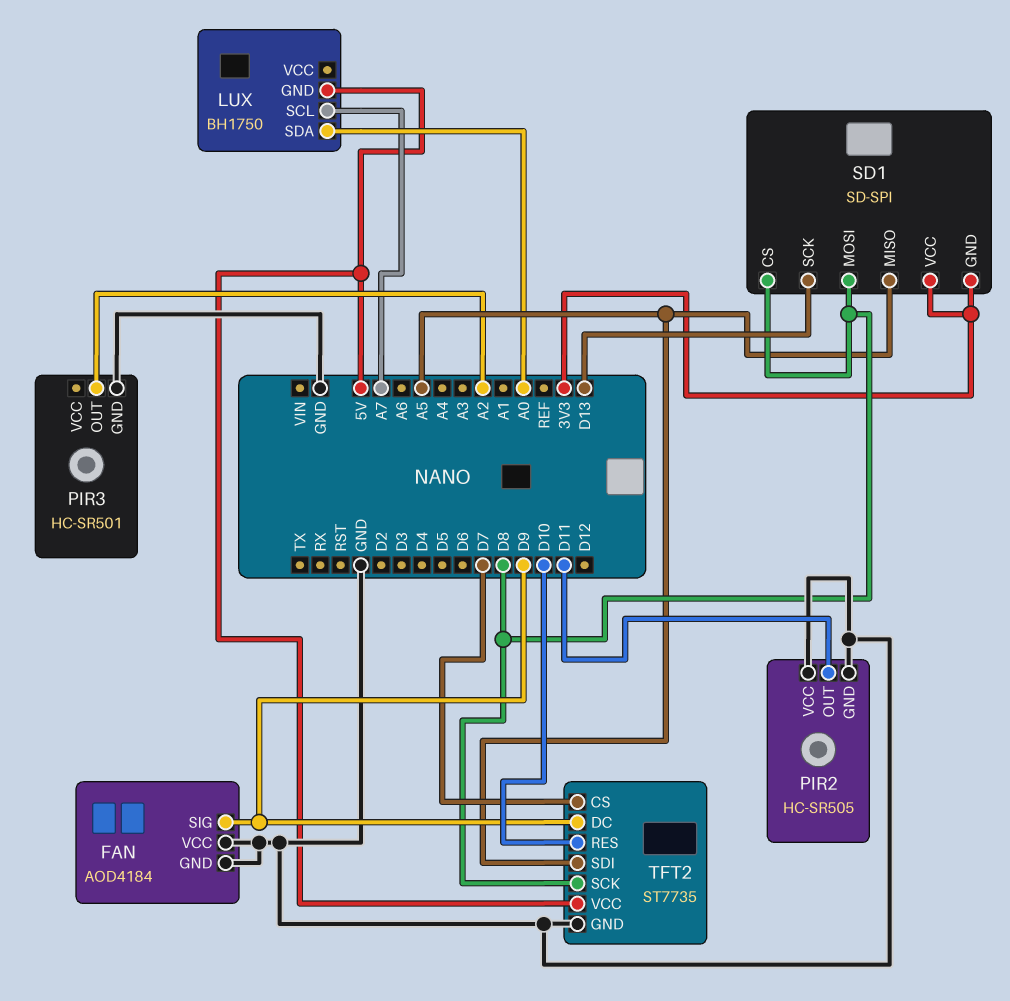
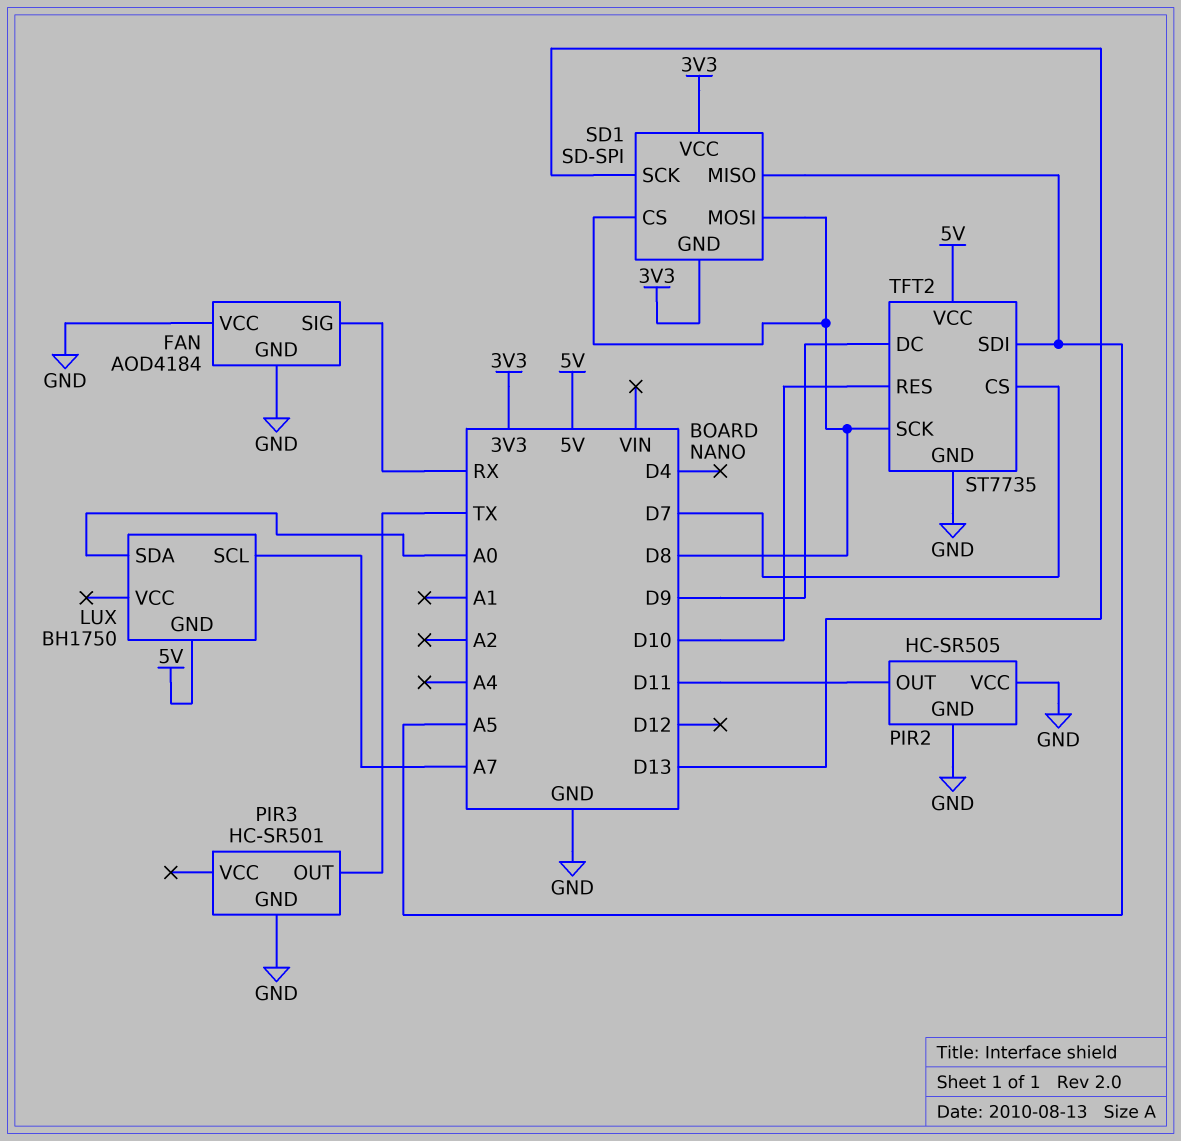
FAN pin SIG: D9 -> RX
PIR3 pin OUT: A2 -> TX

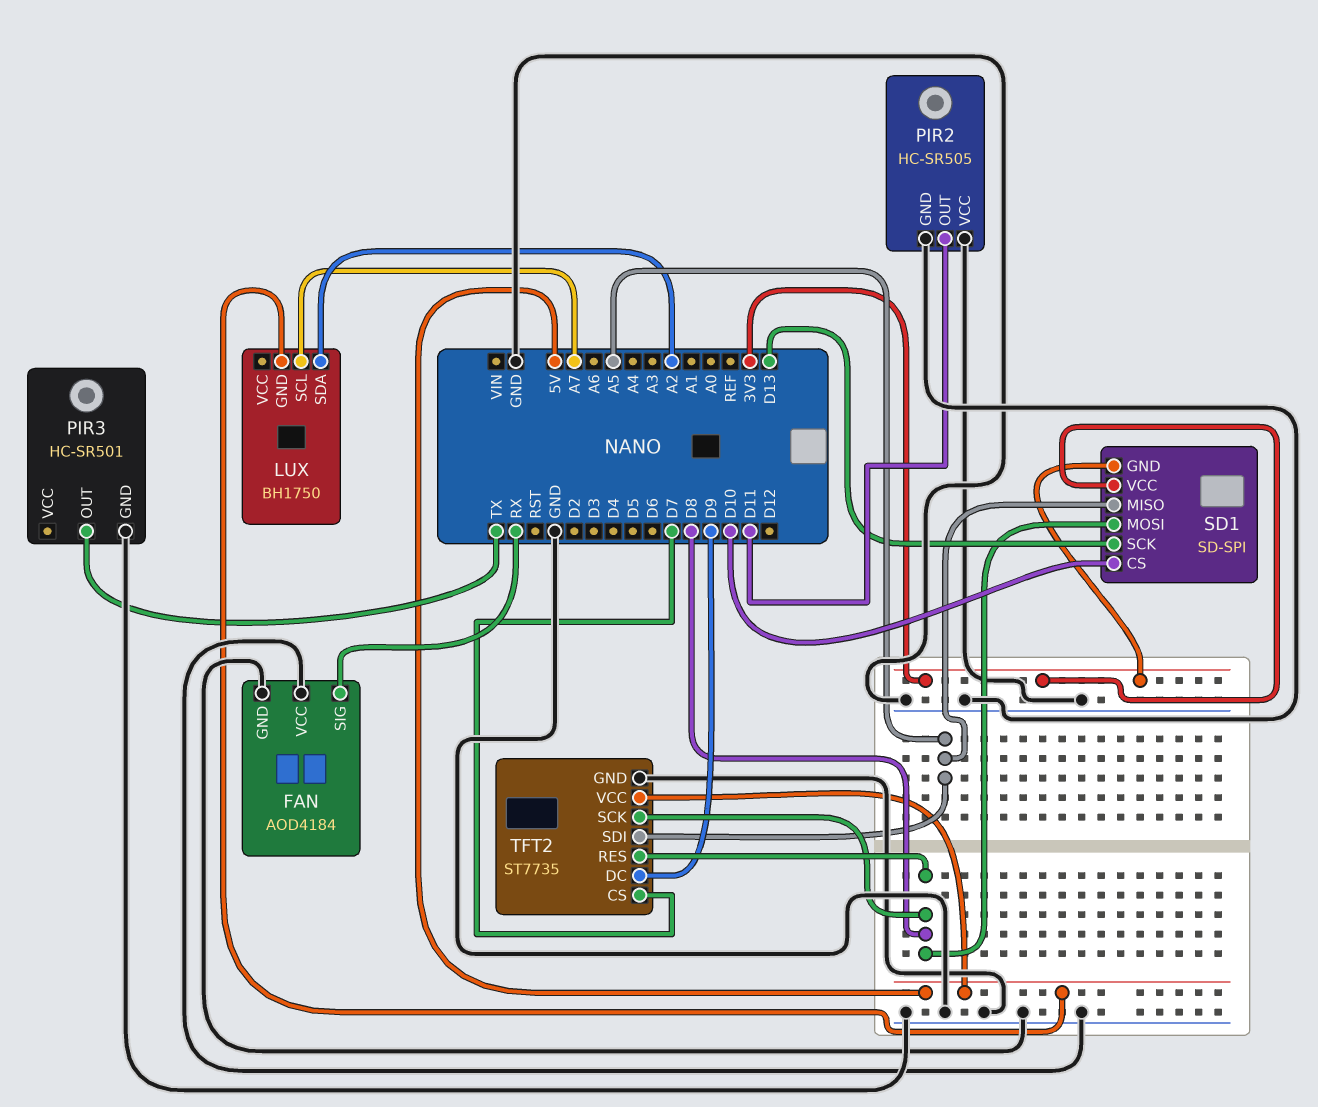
LUX pin SDA: A0 -> A2
SD1 pin CS: D8 -> D10
TFT2 pin RES: D10 -> D8

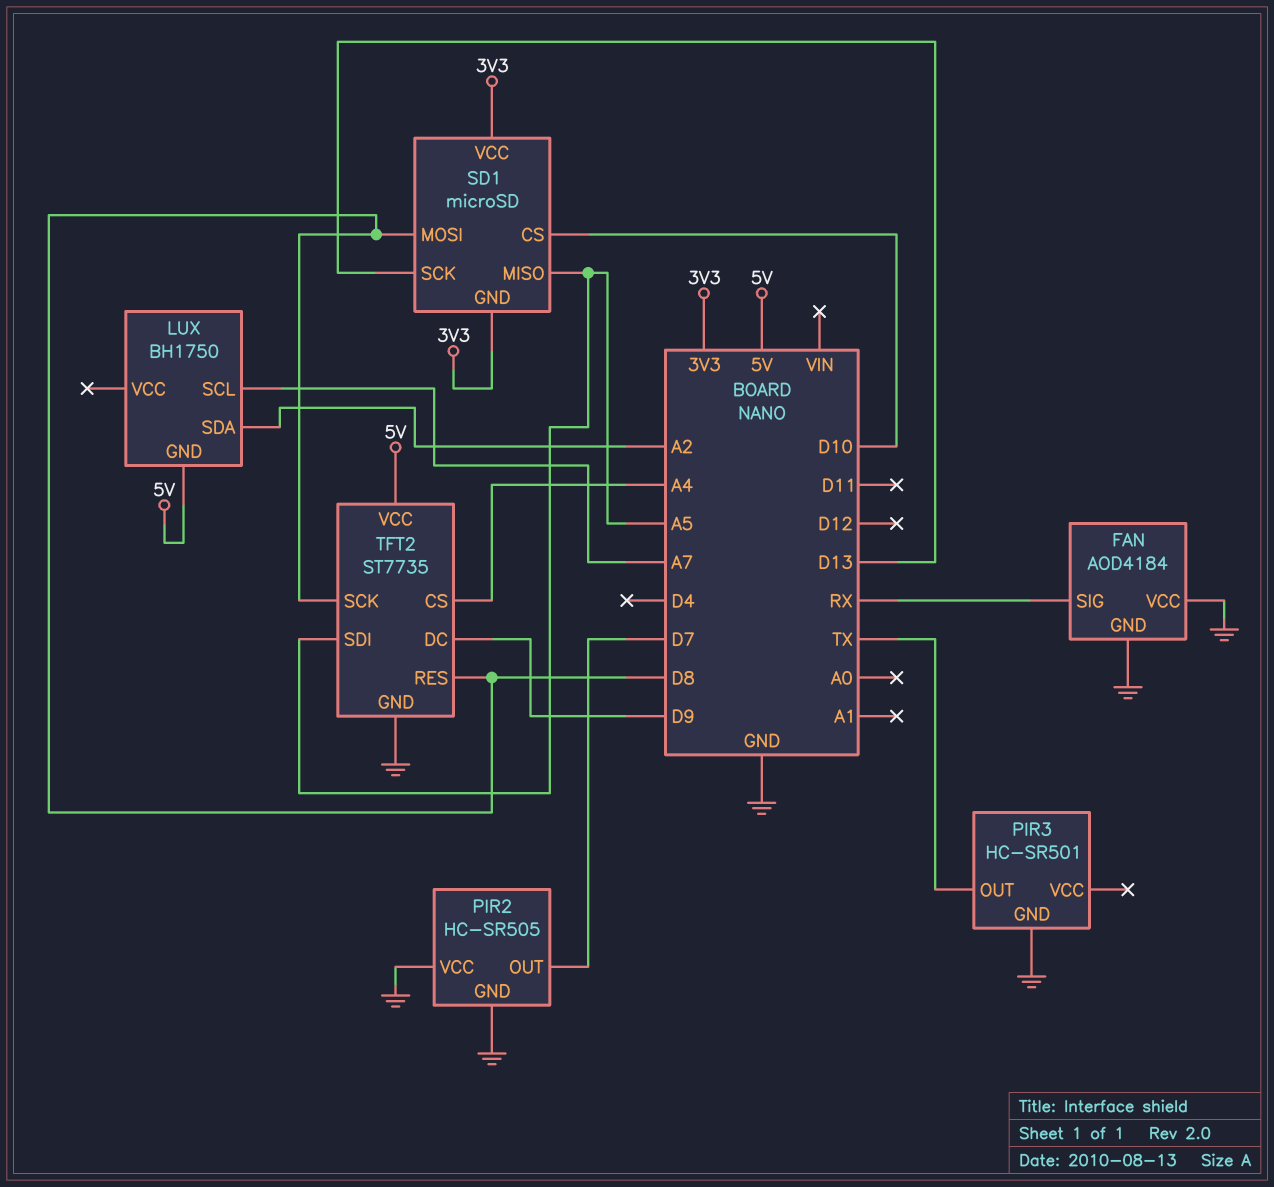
PIR2 pin OUT: D11 -> D7
SD1: SD-SPI -> microSD
TFT2 pin CS: D7 -> A4

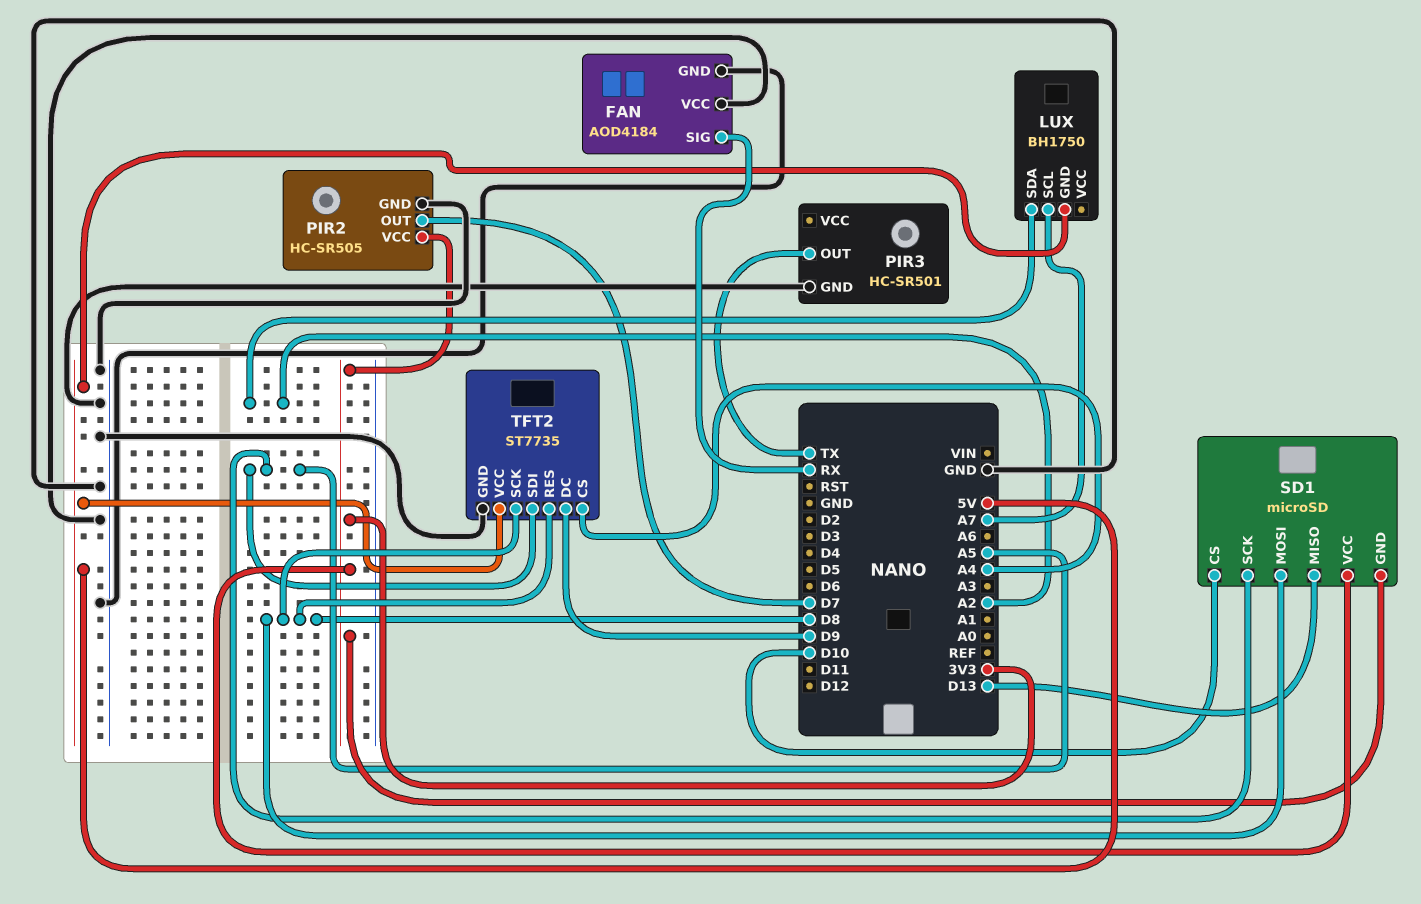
PIR2 pin VCC: GND -> 3V3
SD1 pin MISO: A5 -> D13
SD1 pin SCK: D13 -> A5

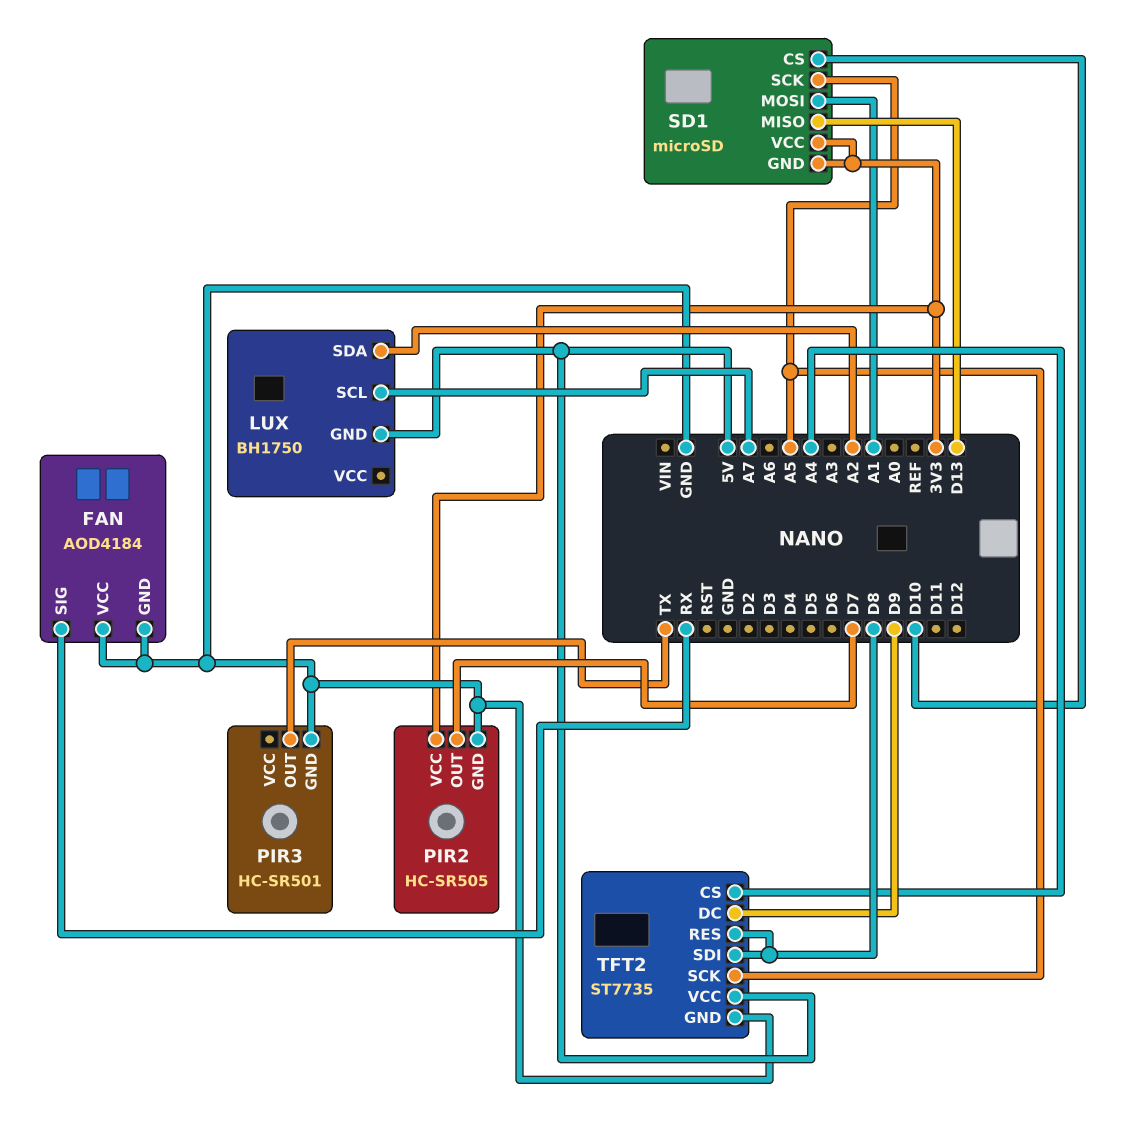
SD1 pin MOSI: D8 -> A1
TFT2 pin SCK: D8 -> A5
TFT2 pin SDI: A5 -> D8

